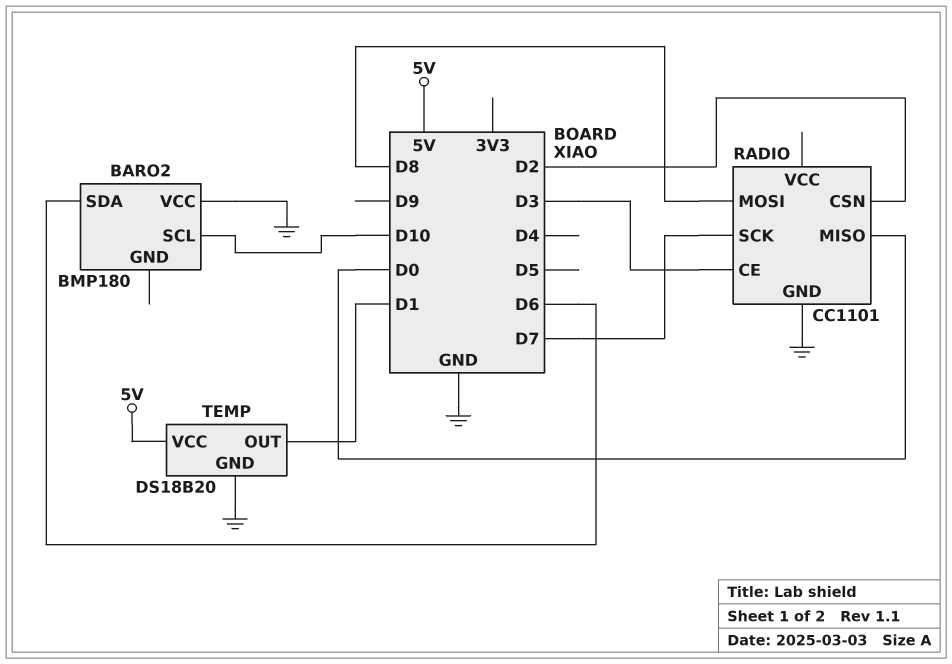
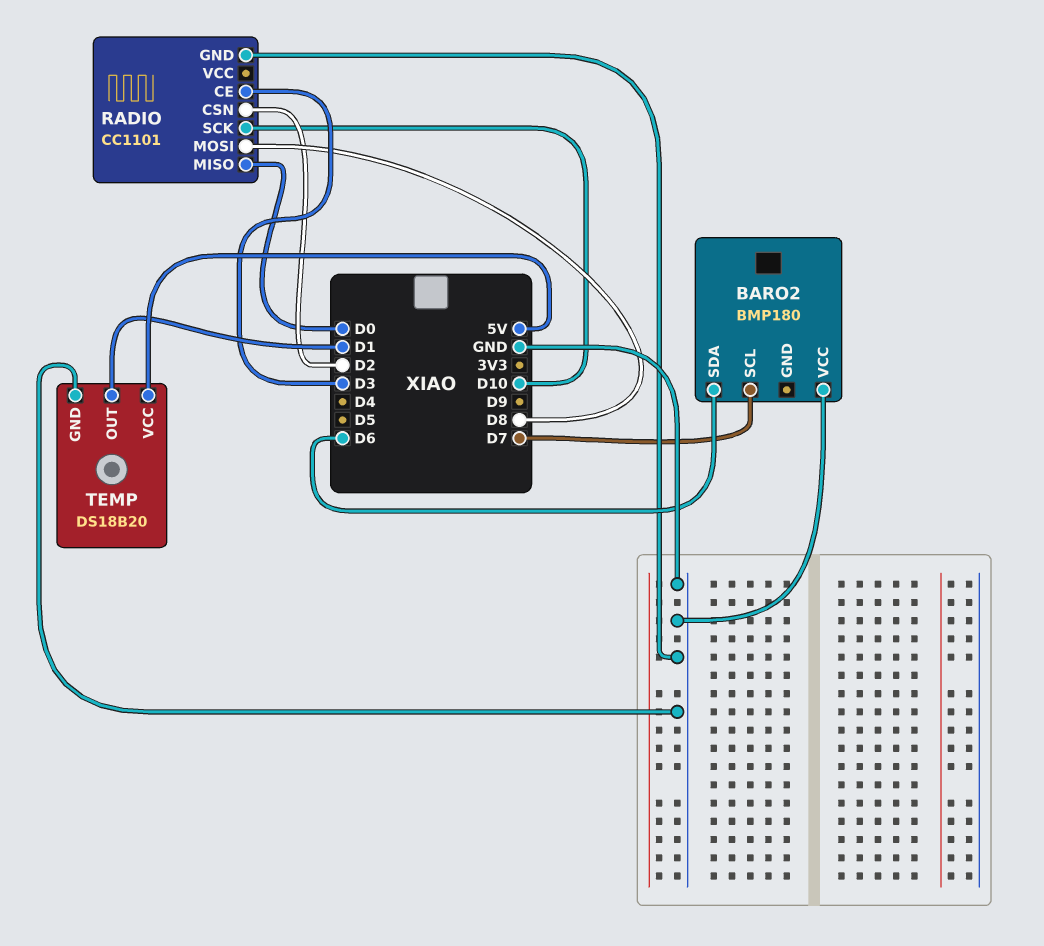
BARO2 pin SCL: D10 -> D7
RADIO pin SCK: D7 -> D10

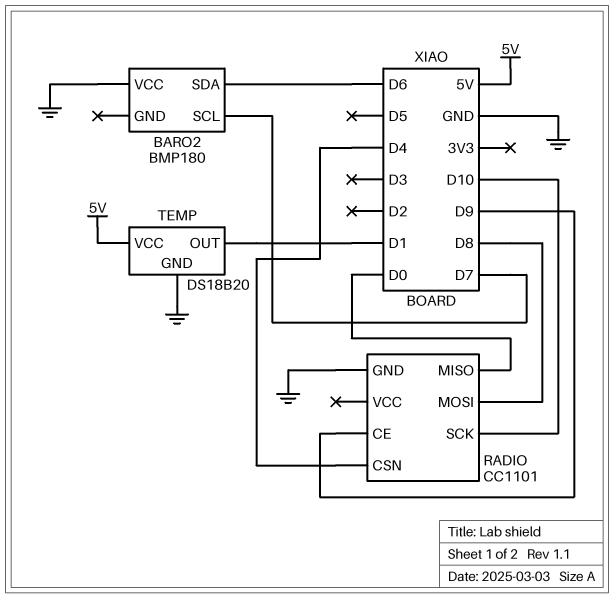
RADIO pin CE: D3 -> D9
RADIO pin CSN: D2 -> D4

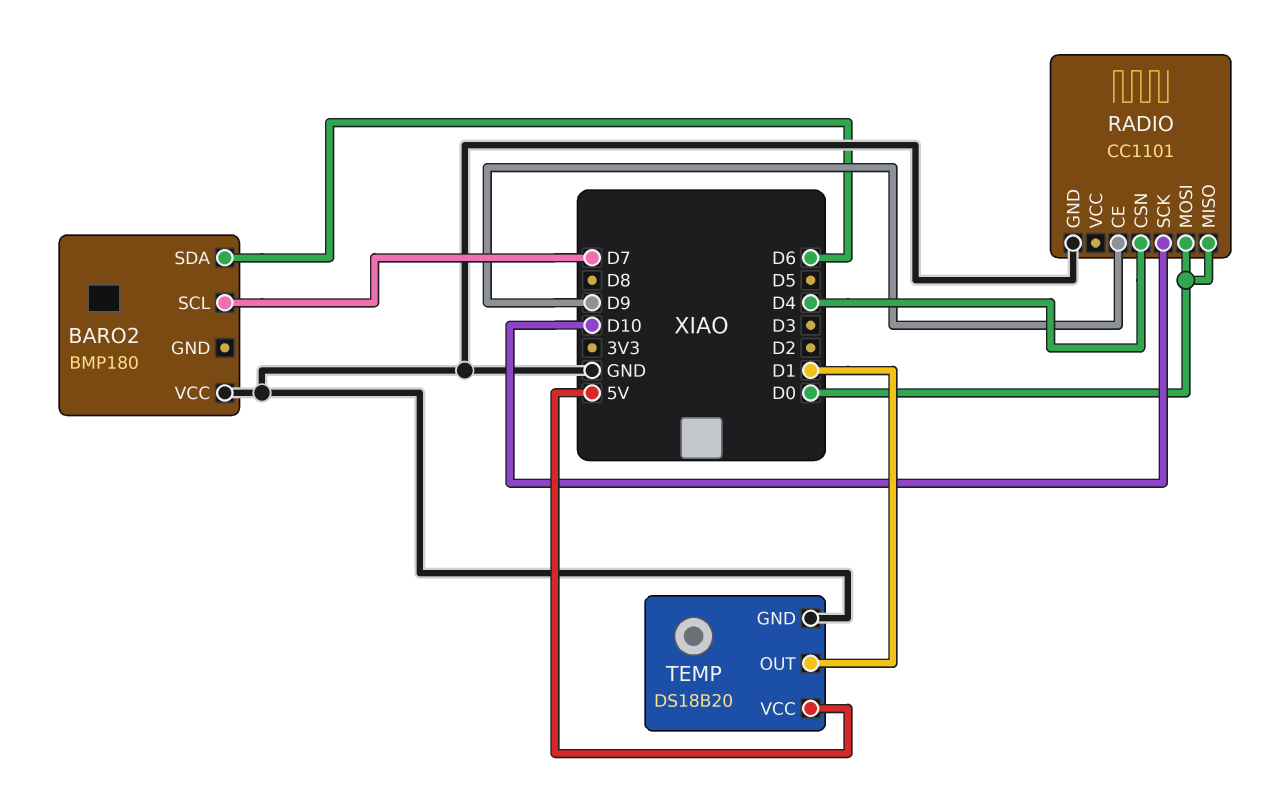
RADIO pin MOSI: D8 -> D0

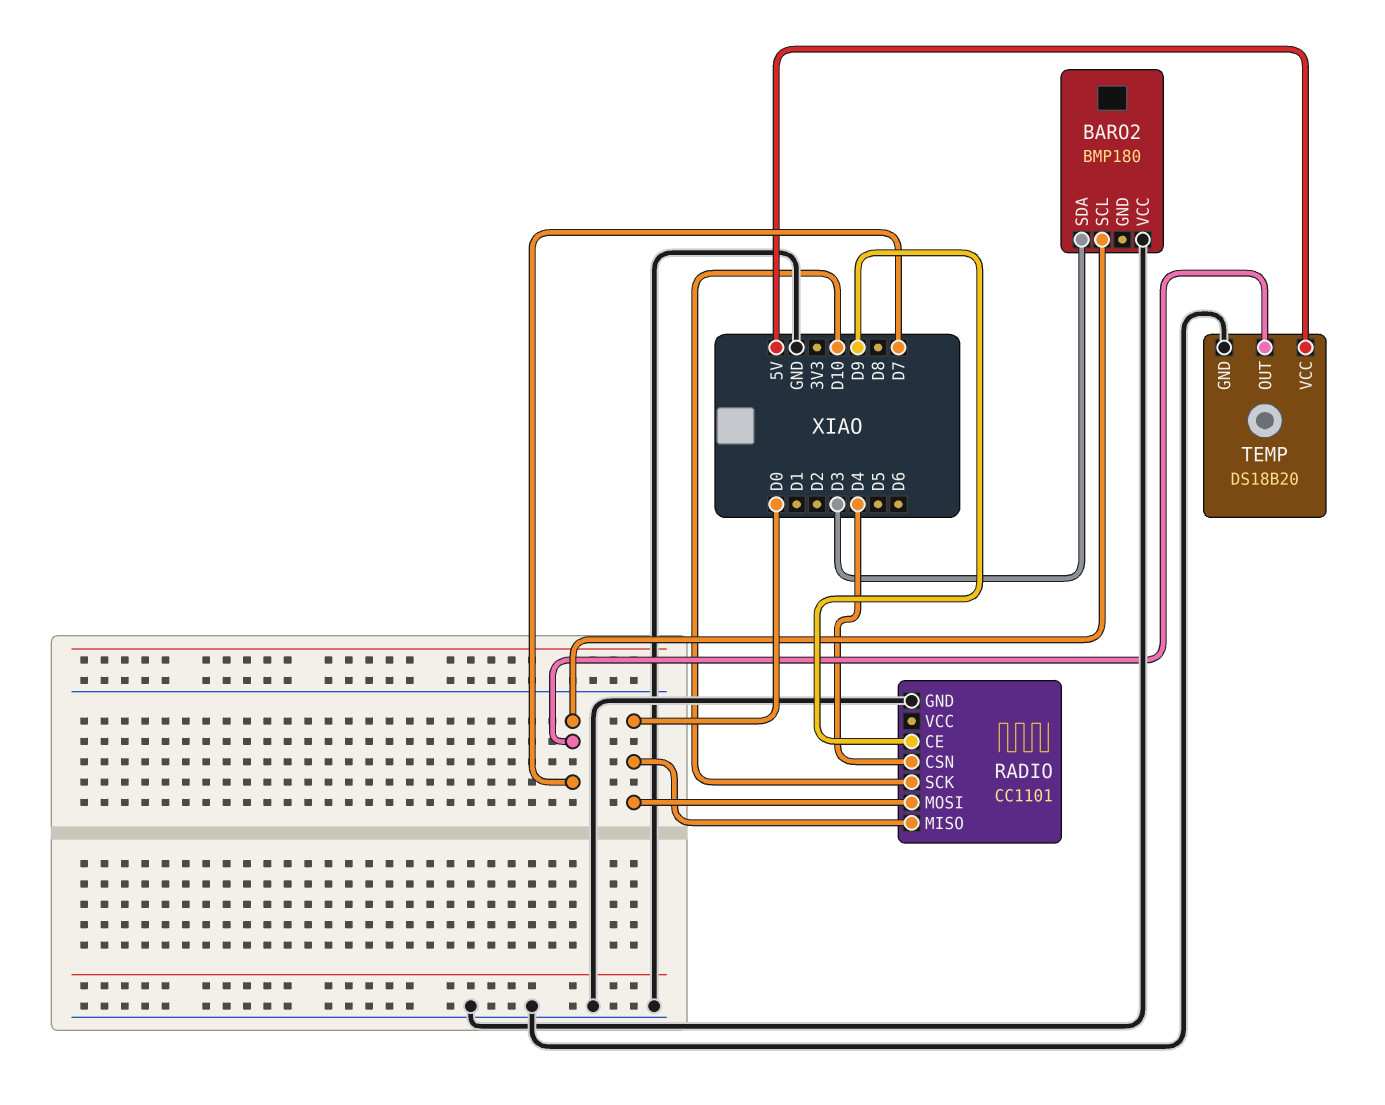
BARO2 pin SDA: D6 -> D3
TEMP pin OUT: D1 -> D7

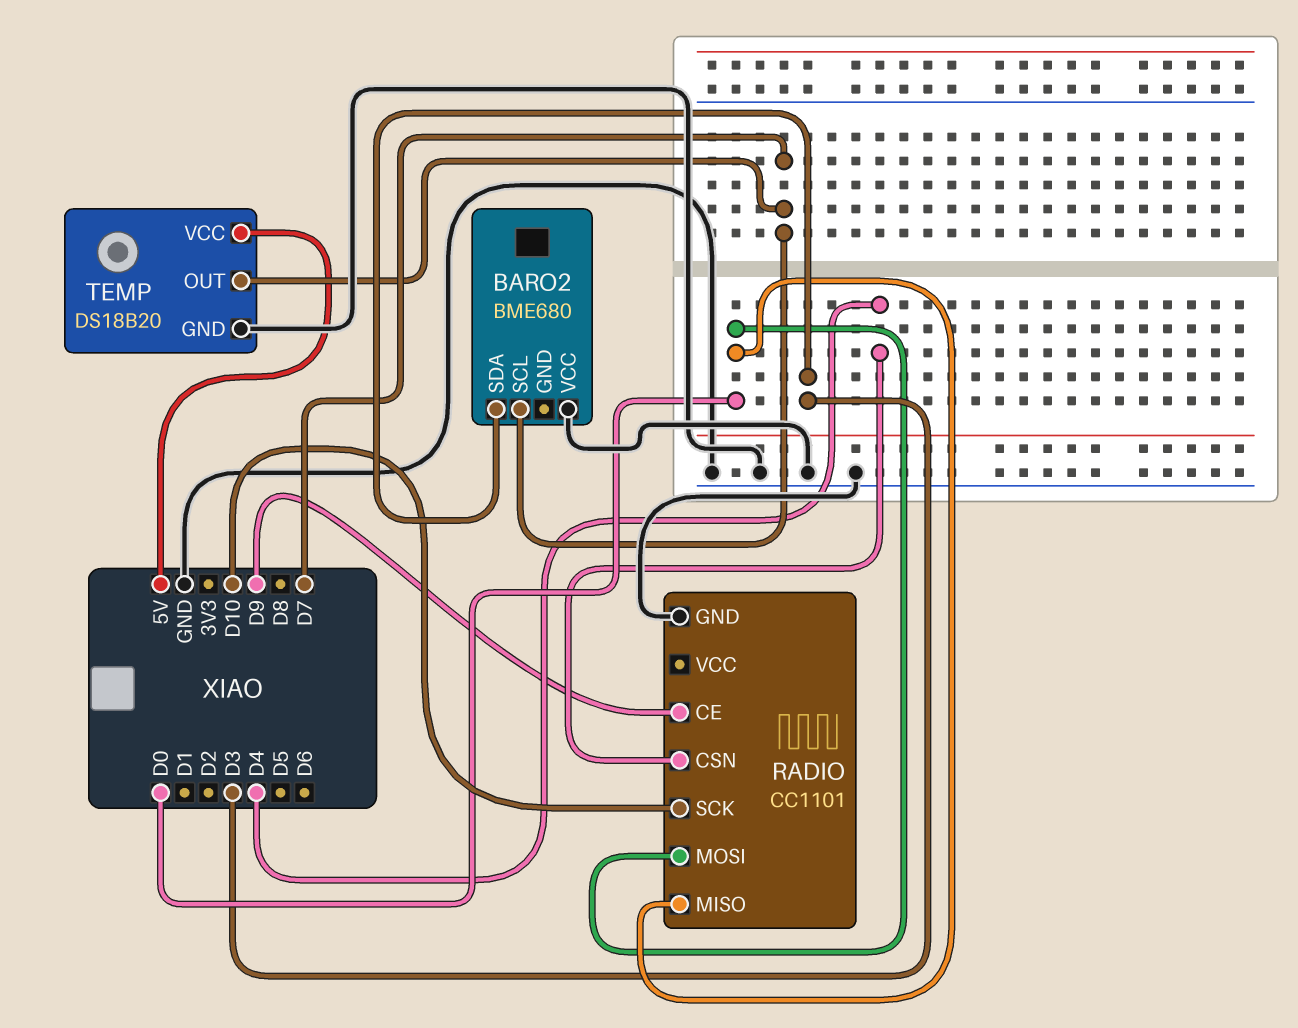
BARO2: BMP180 -> BME680

